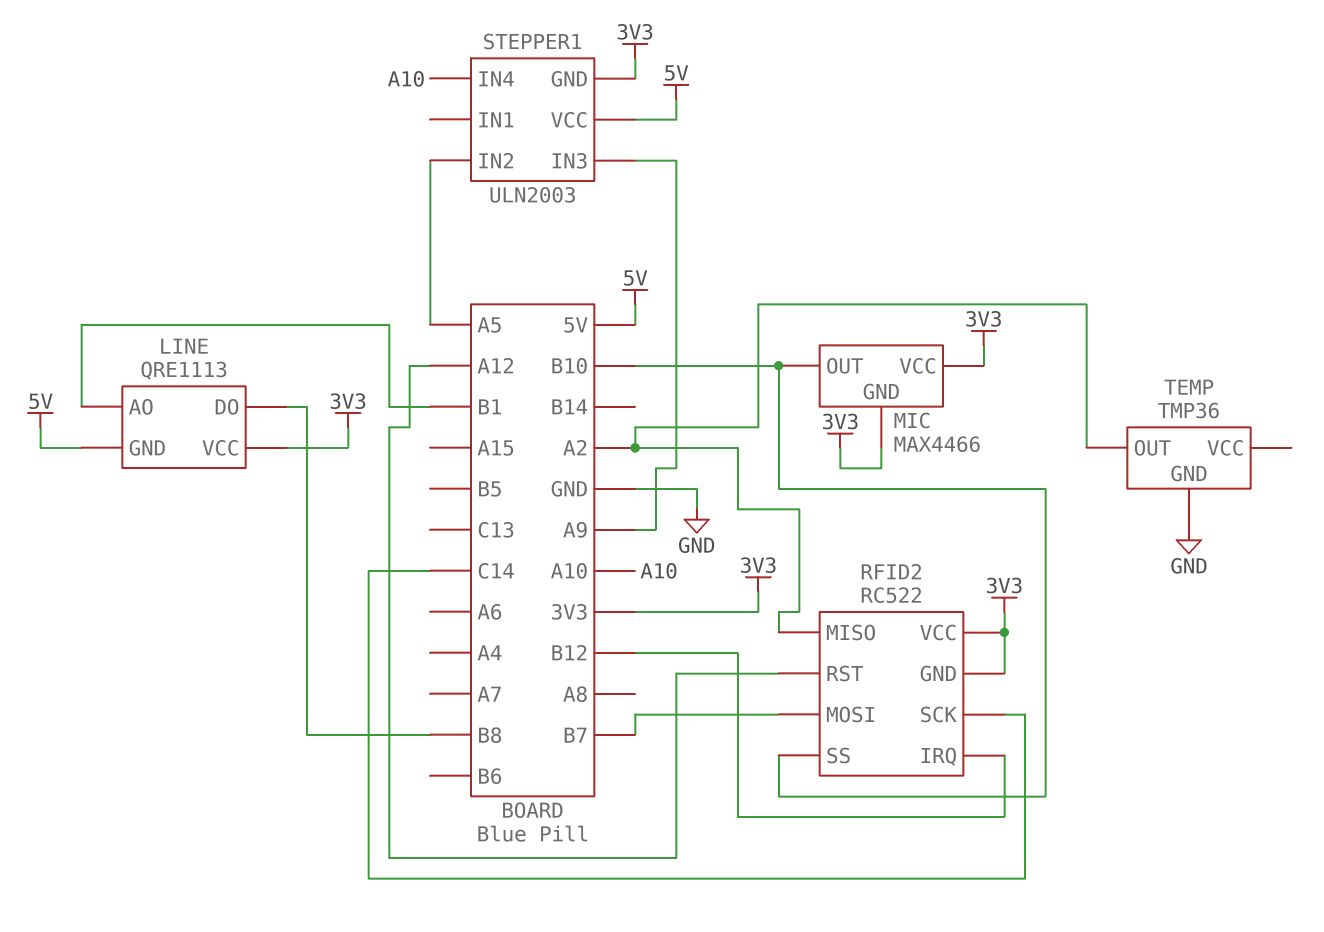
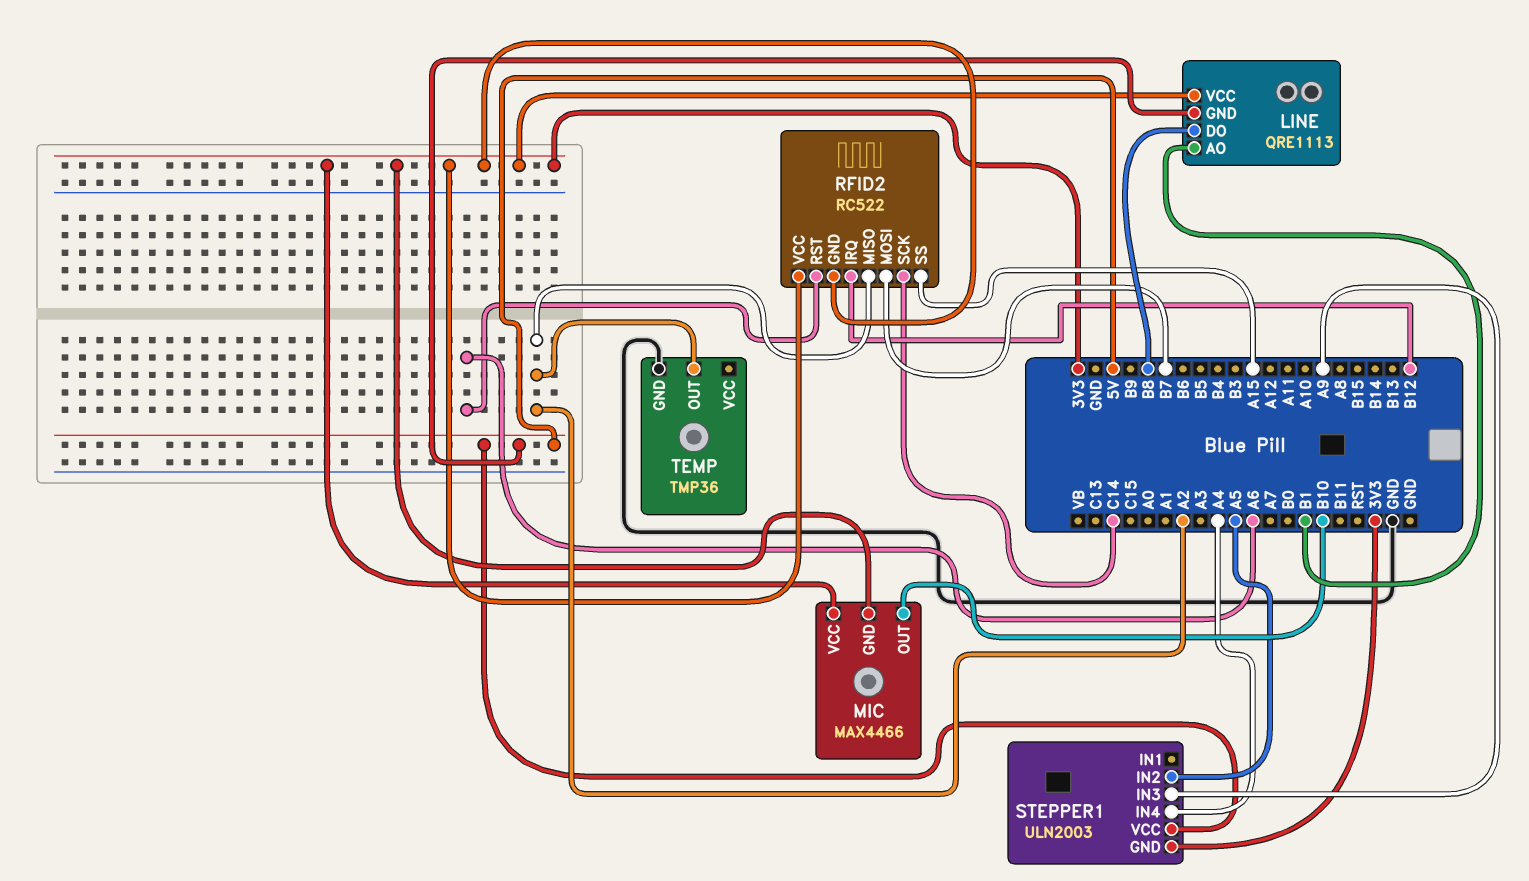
RFID2 pin RST: A12 -> A6
RFID2 pin SS: B10 -> A15
STEPPER1 pin IN4: A10 -> A4

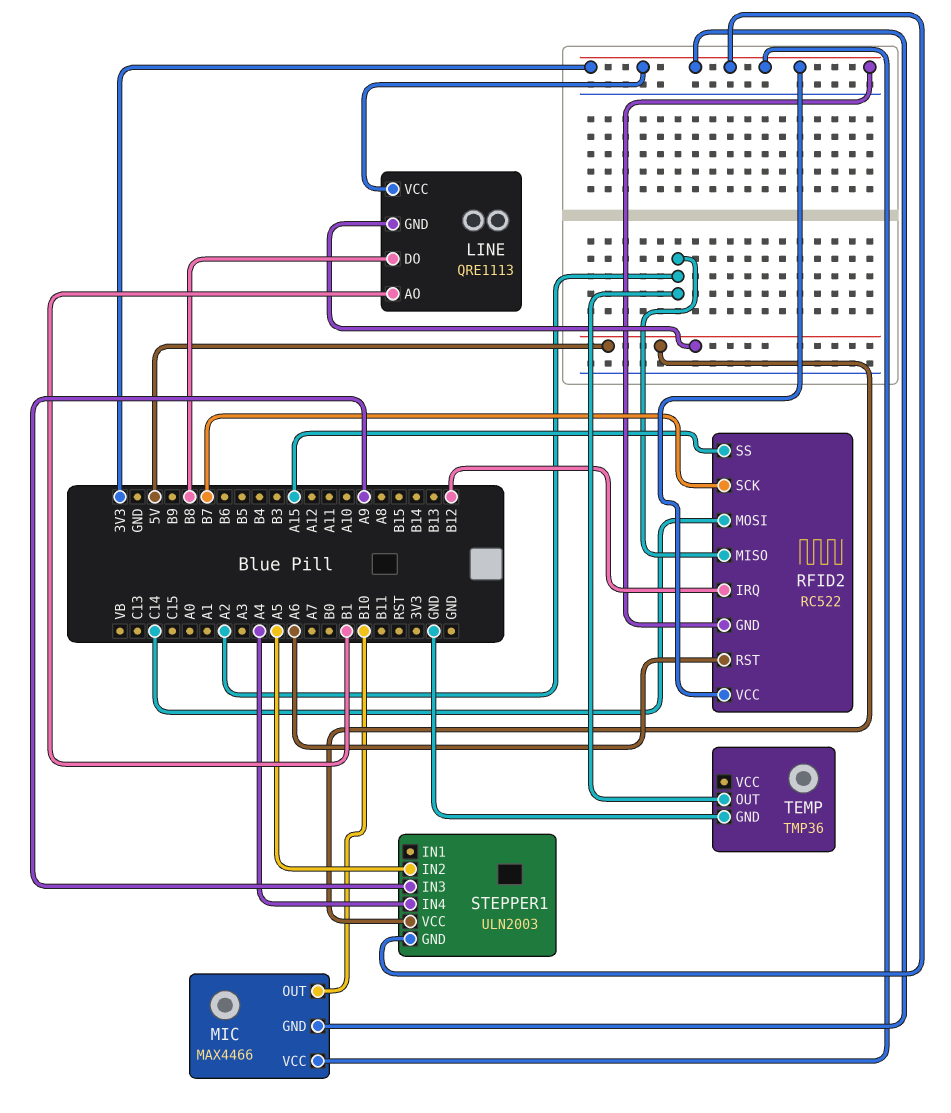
RFID2 pin MOSI: B7 -> C14
RFID2 pin SCK: C14 -> B7

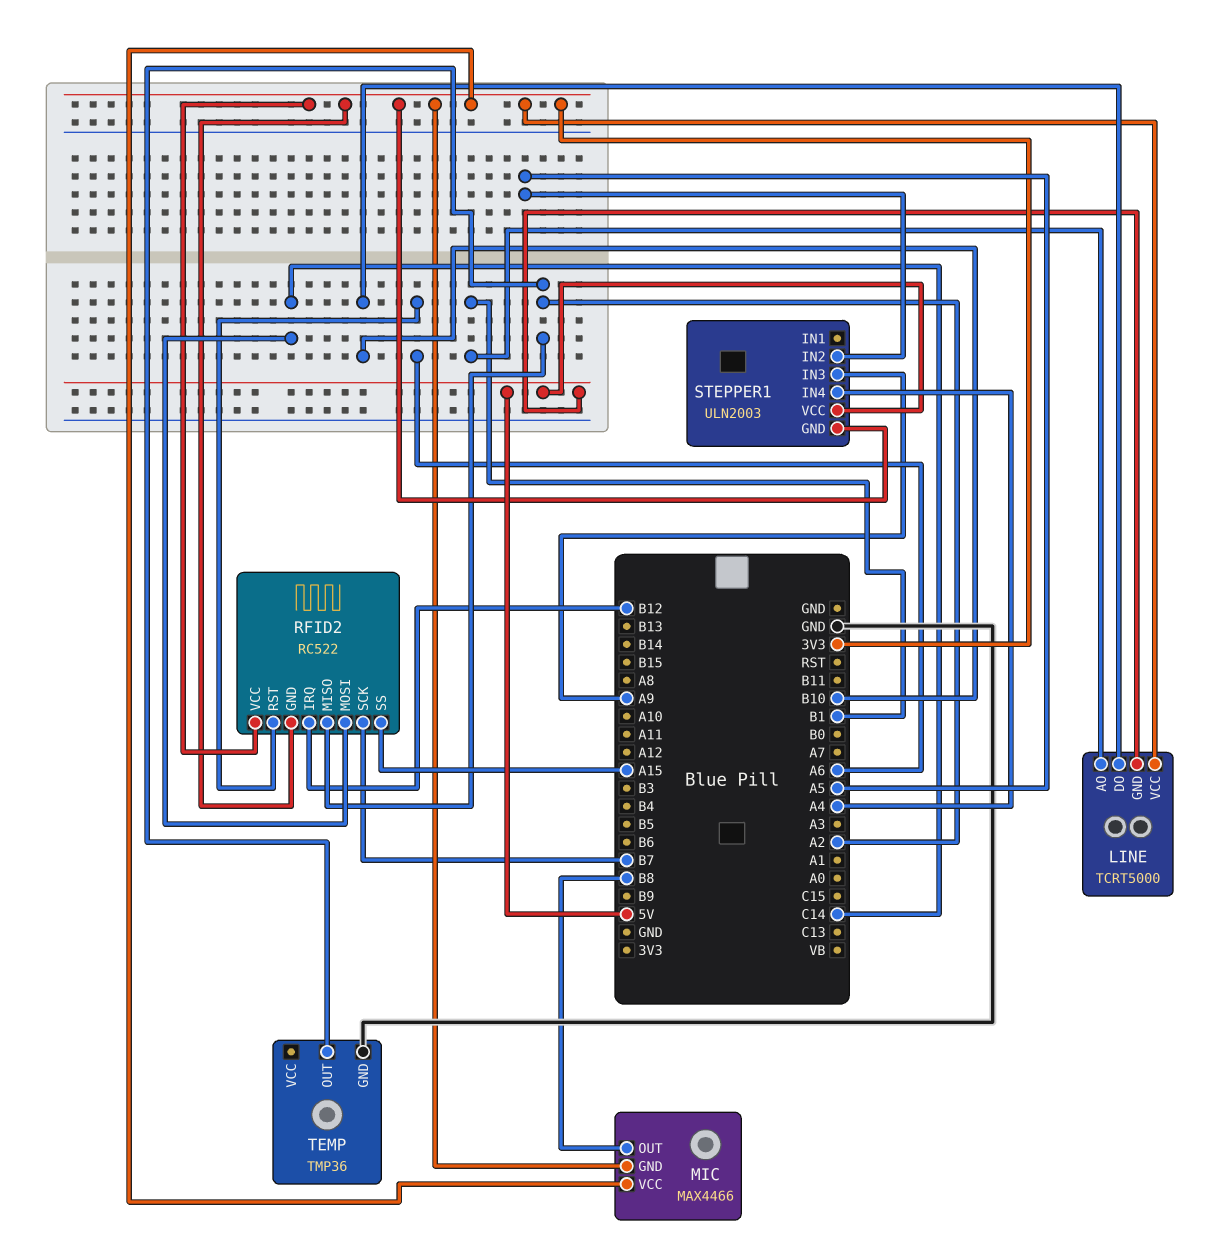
LINE: QRE1113 -> TCRT5000
LINE pin DO: B8 -> B10
MIC pin OUT: B10 -> B8

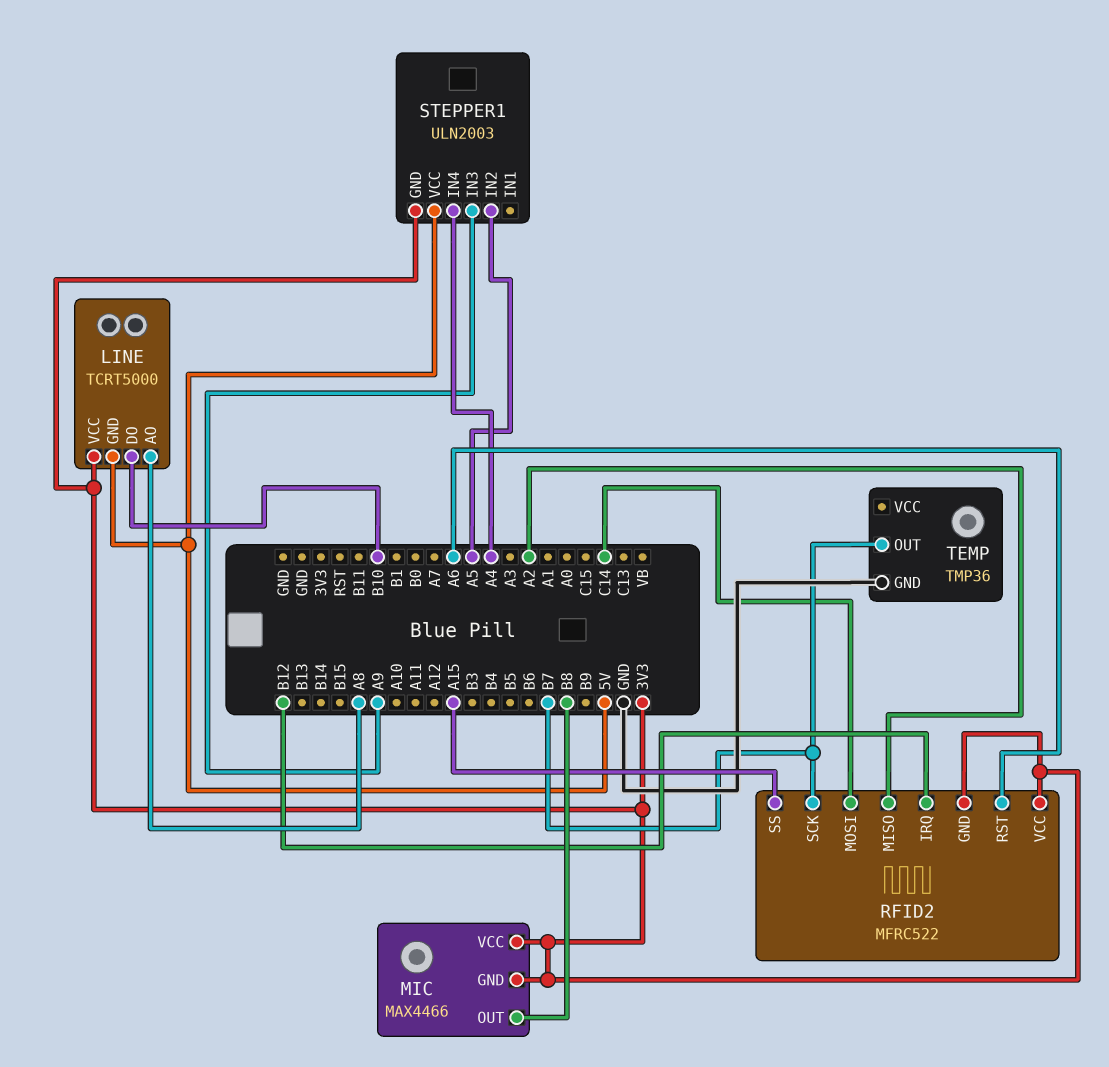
LINE pin AO: B1 -> A8
RFID2: RC522 -> MFRC522
TEMP pin OUT: A2 -> B7

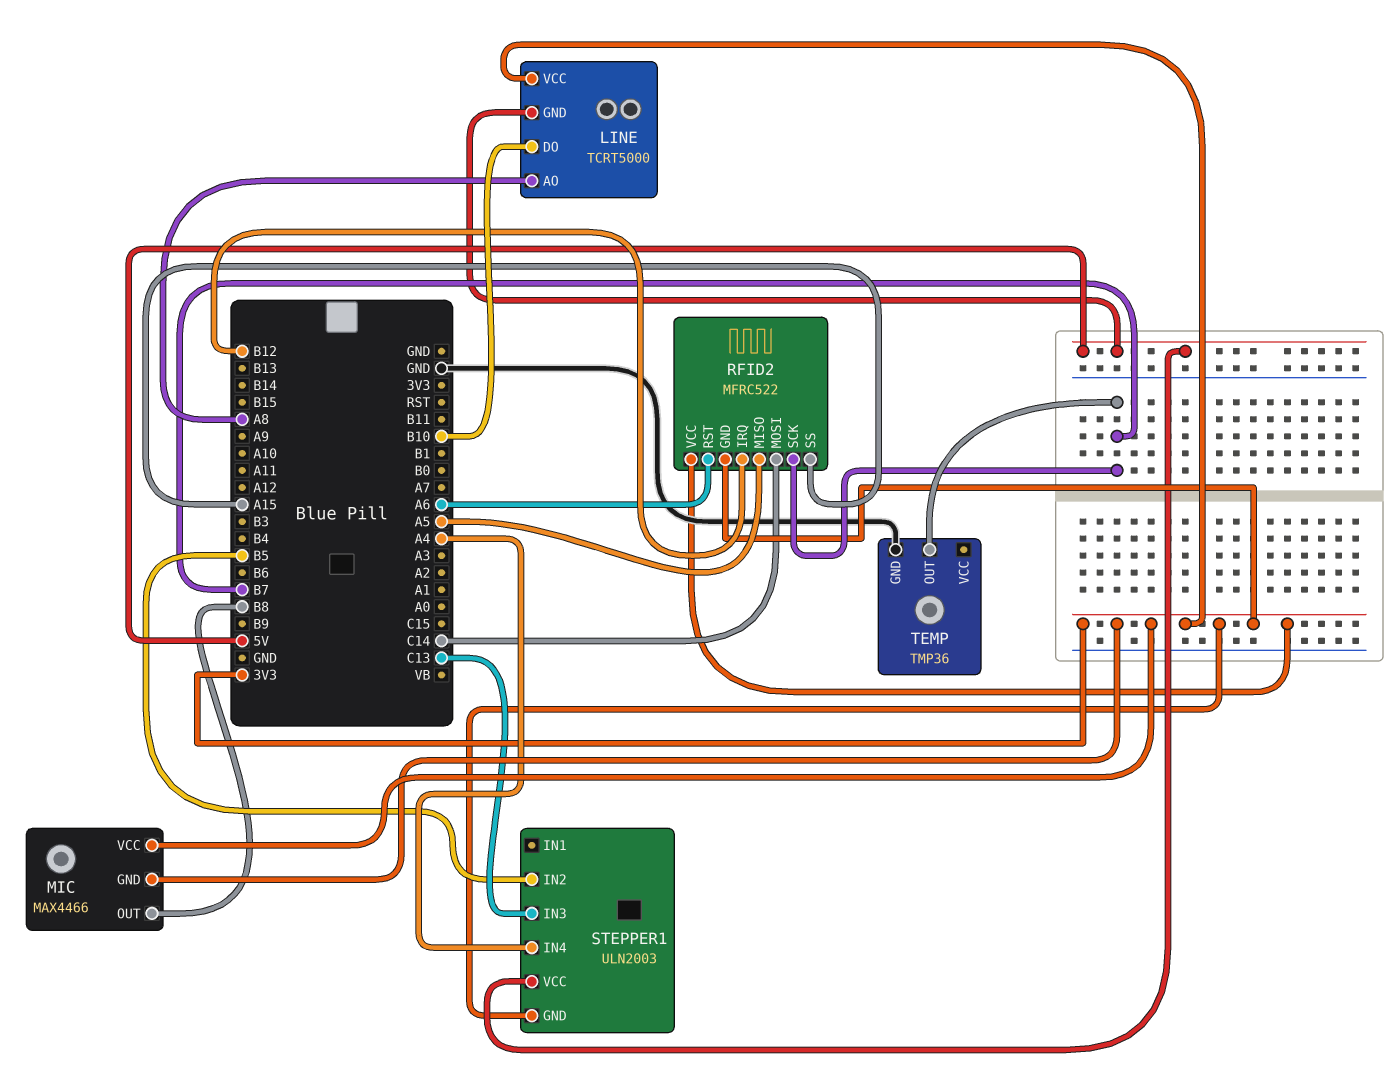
RFID2 pin MISO: A2 -> A5
STEPPER1 pin IN2: A5 -> B5
STEPPER1 pin IN3: A9 -> C13

